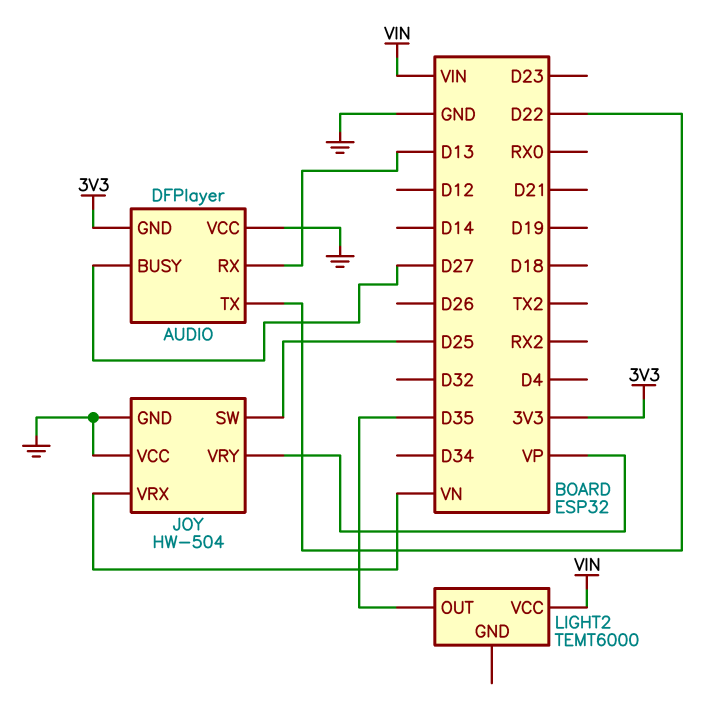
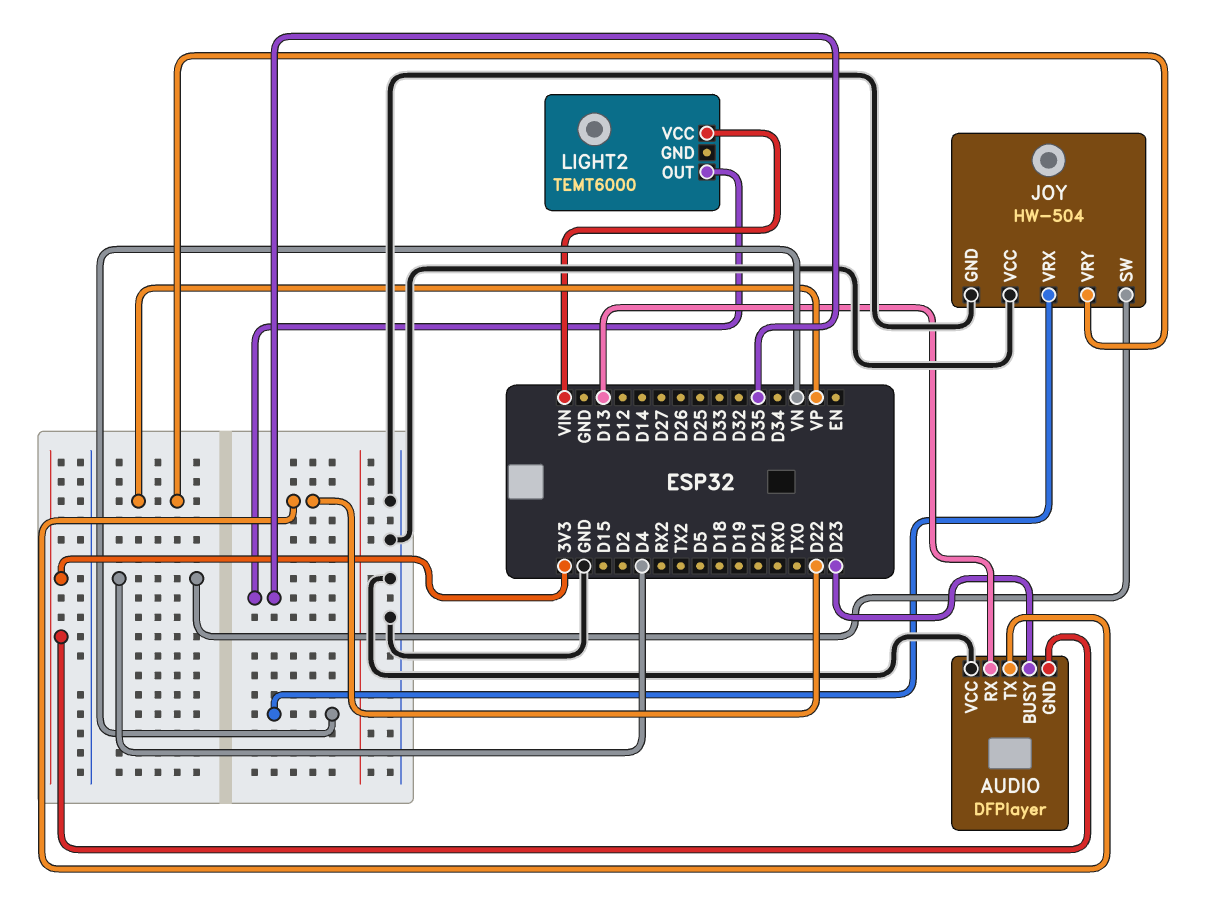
AUDIO pin BUSY: D27 -> D23
JOY pin SW: D25 -> D4

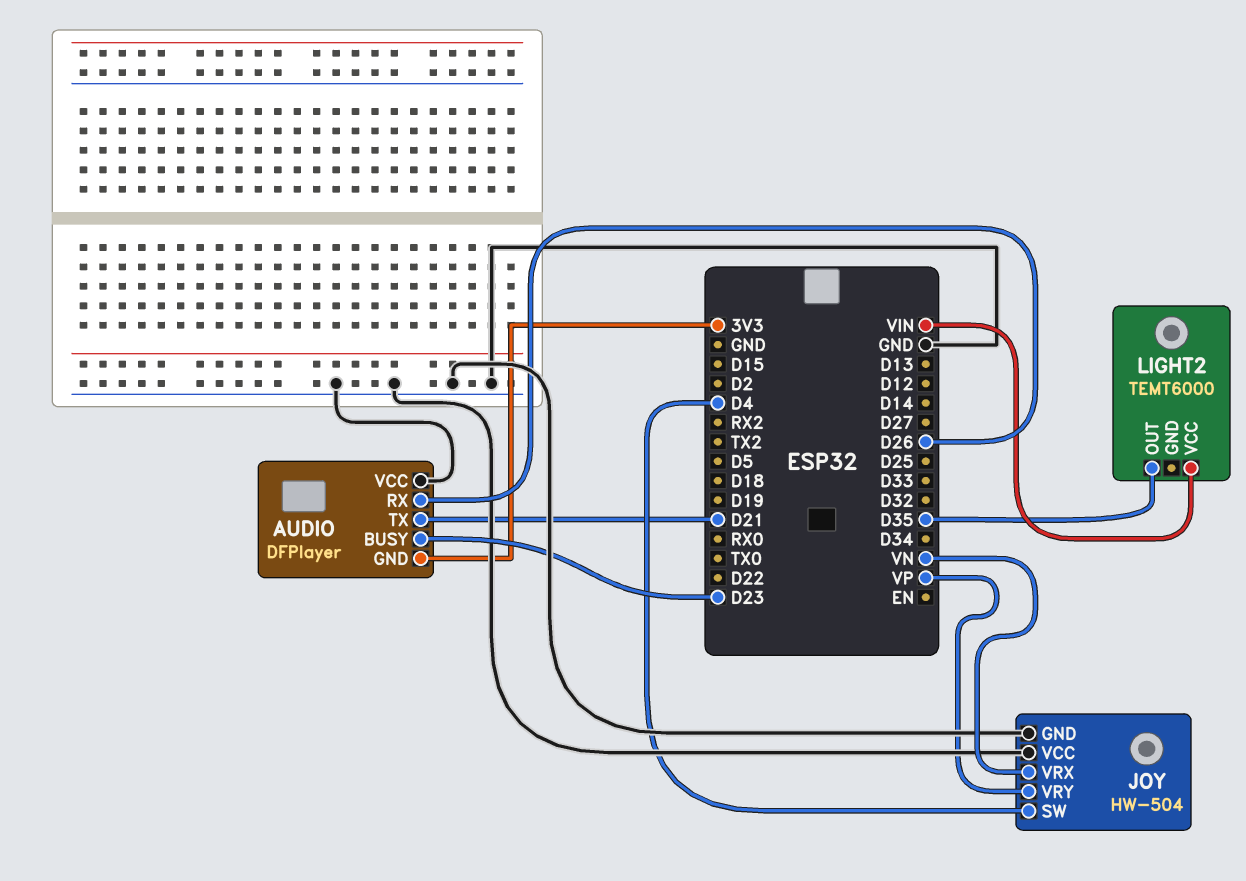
AUDIO pin RX: D13 -> D26
AUDIO pin TX: D22 -> D21

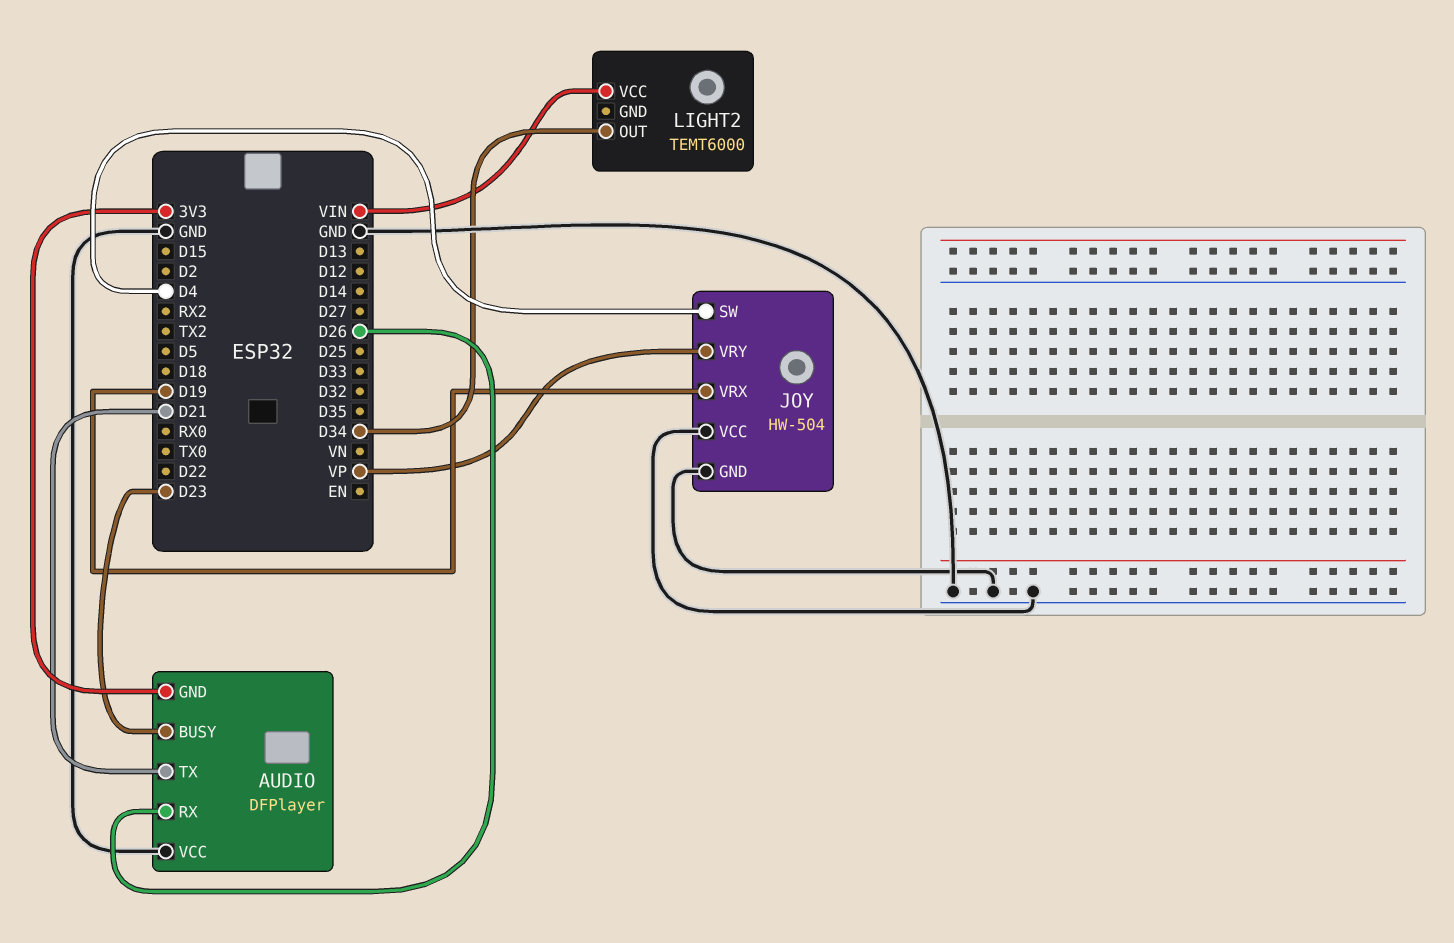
JOY pin VRX: VN -> D19
LIGHT2 pin OUT: D35 -> D34

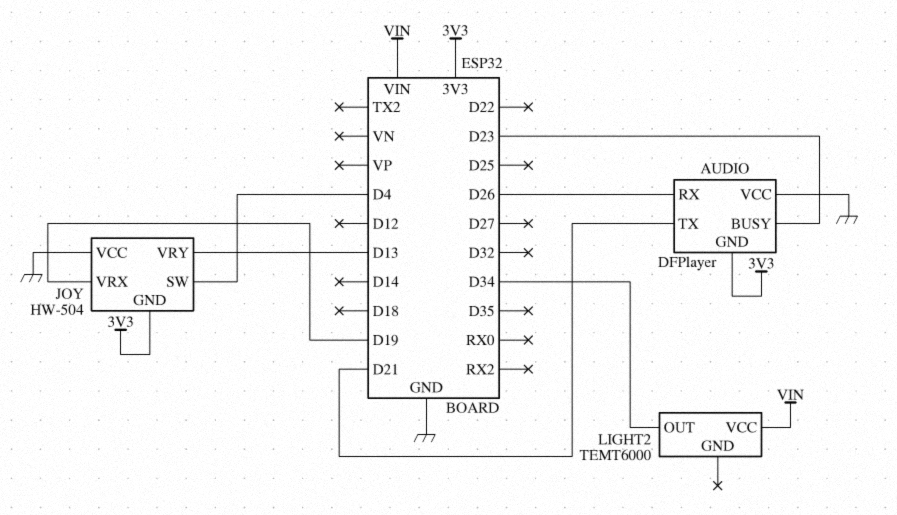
JOY pin GND: GND -> 3V3
JOY pin VRY: VP -> D13

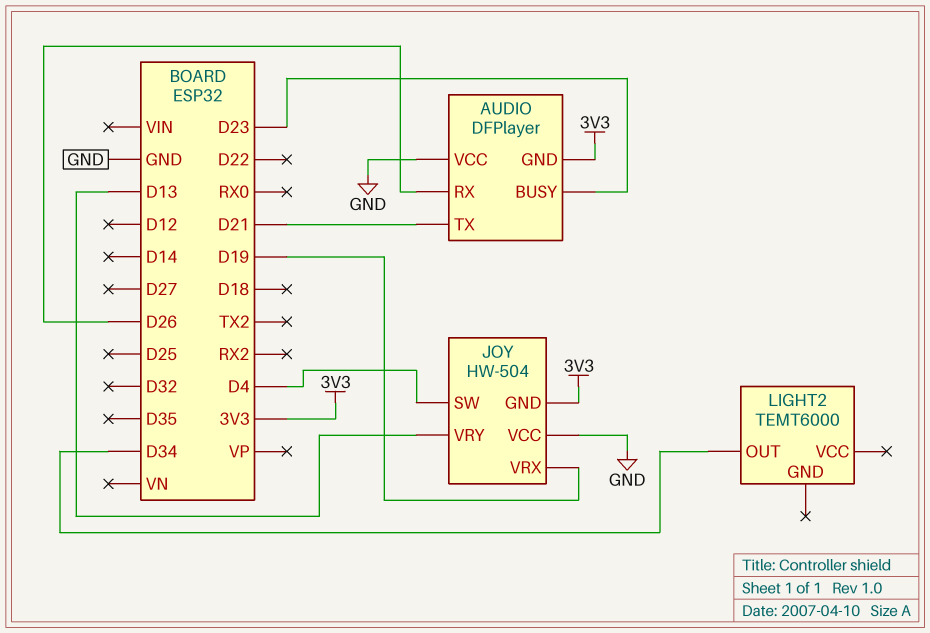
LIGHT2 pin VCC: VIN -> none

